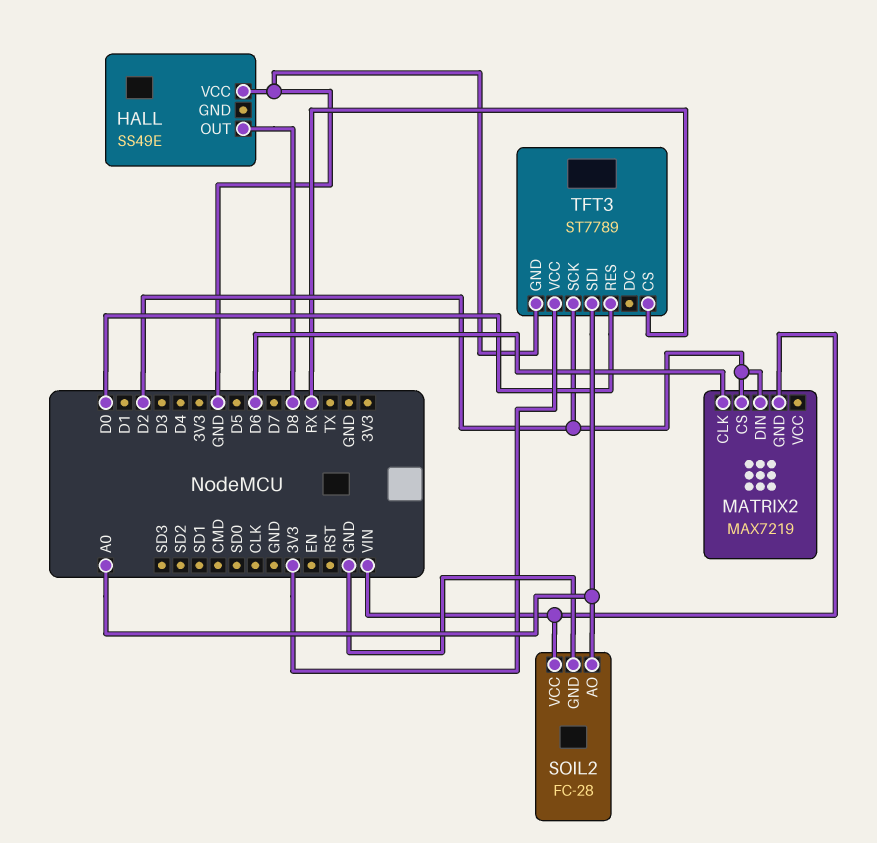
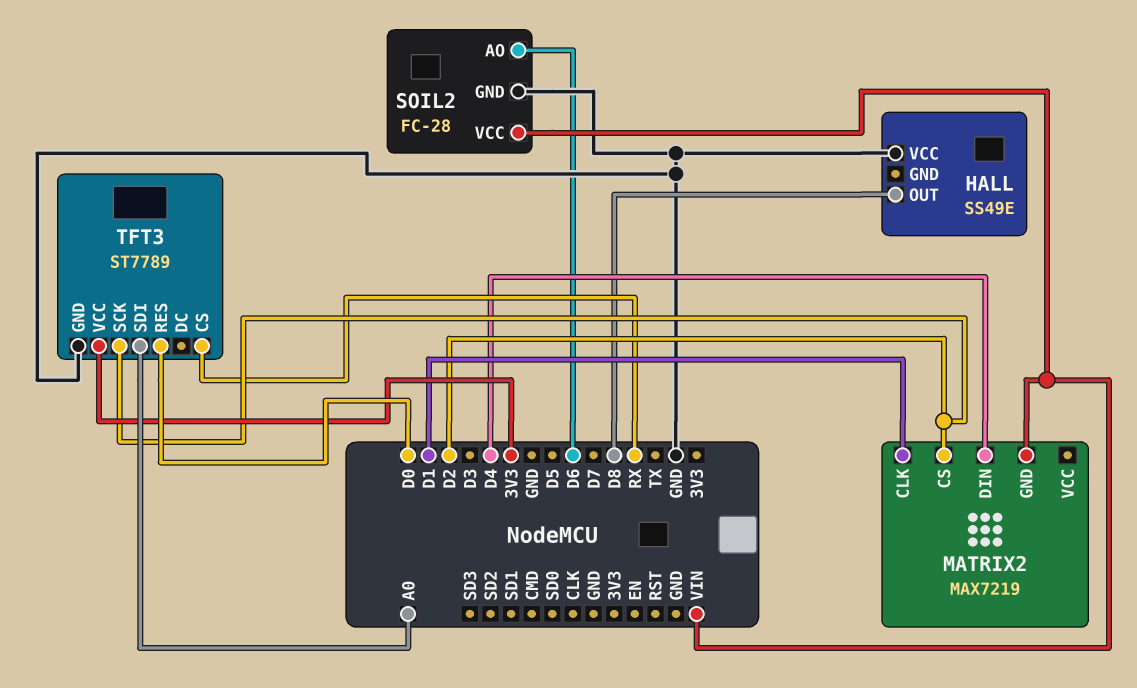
MATRIX2 pin CLK: D6 -> D1
MATRIX2 pin DIN: D2 -> D4
SOIL2 pin AO: A0 -> D6

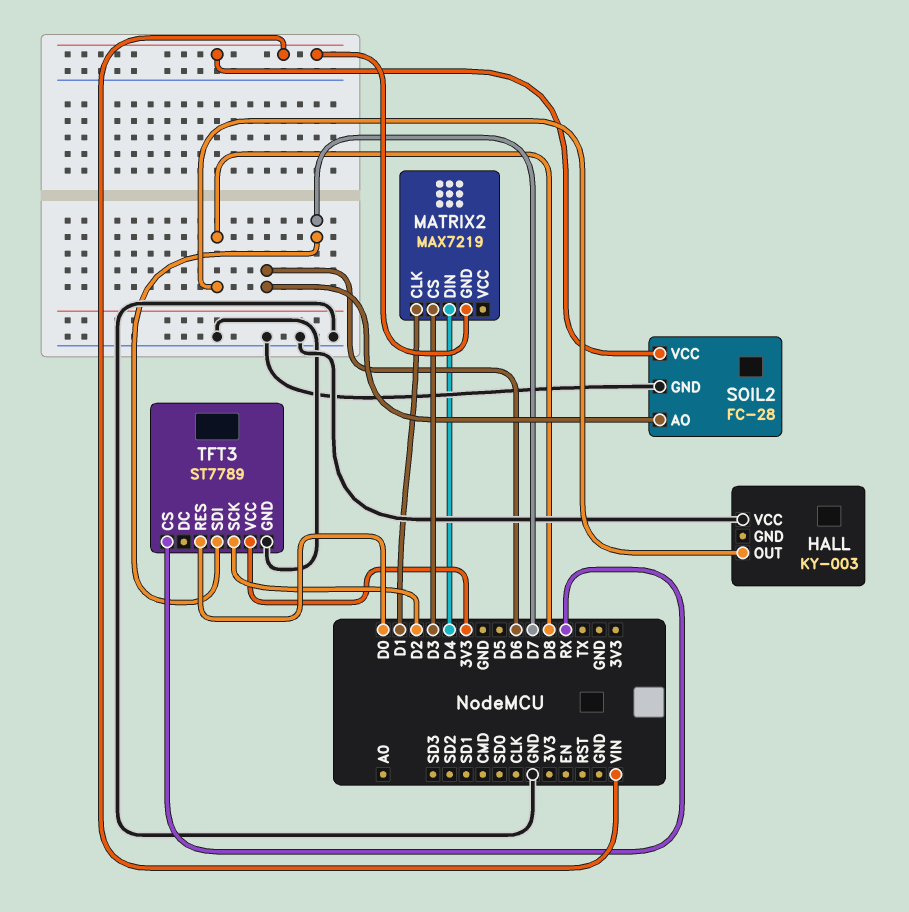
HALL: SS49E -> KY-003
MATRIX2 pin CS: D2 -> D3
TFT3 pin SDI: A0 -> D7

